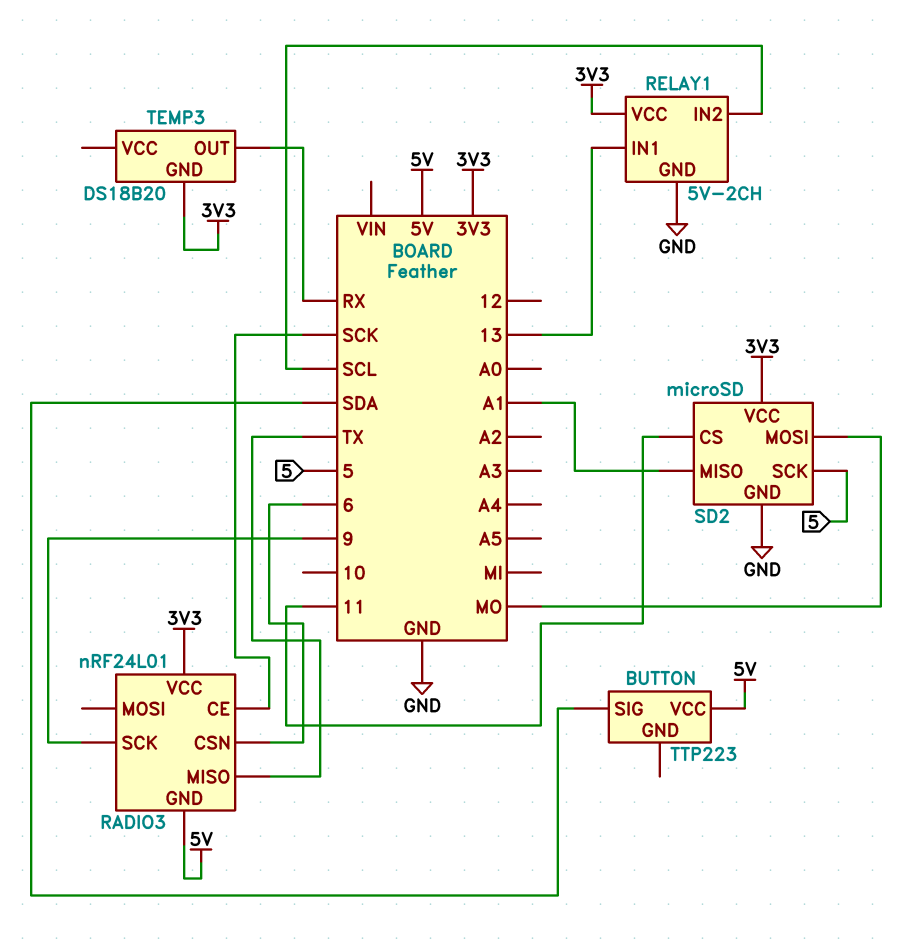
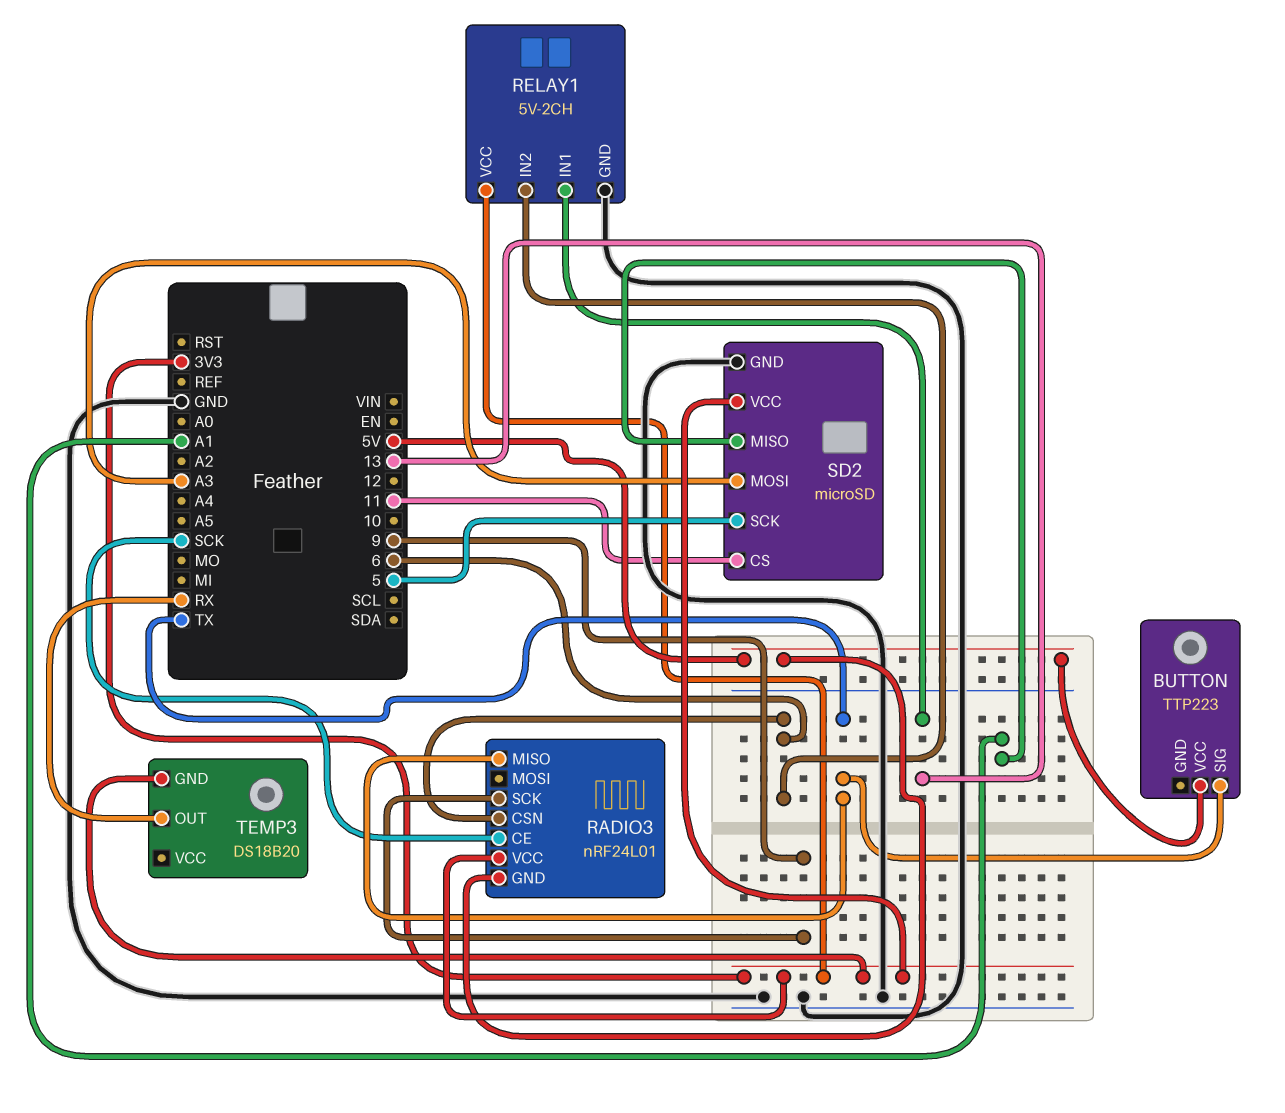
BUTTON pin SIG: SDA -> TX
RELAY1 pin IN2: SCL -> 6
SD2 pin MOSI: MO -> A3

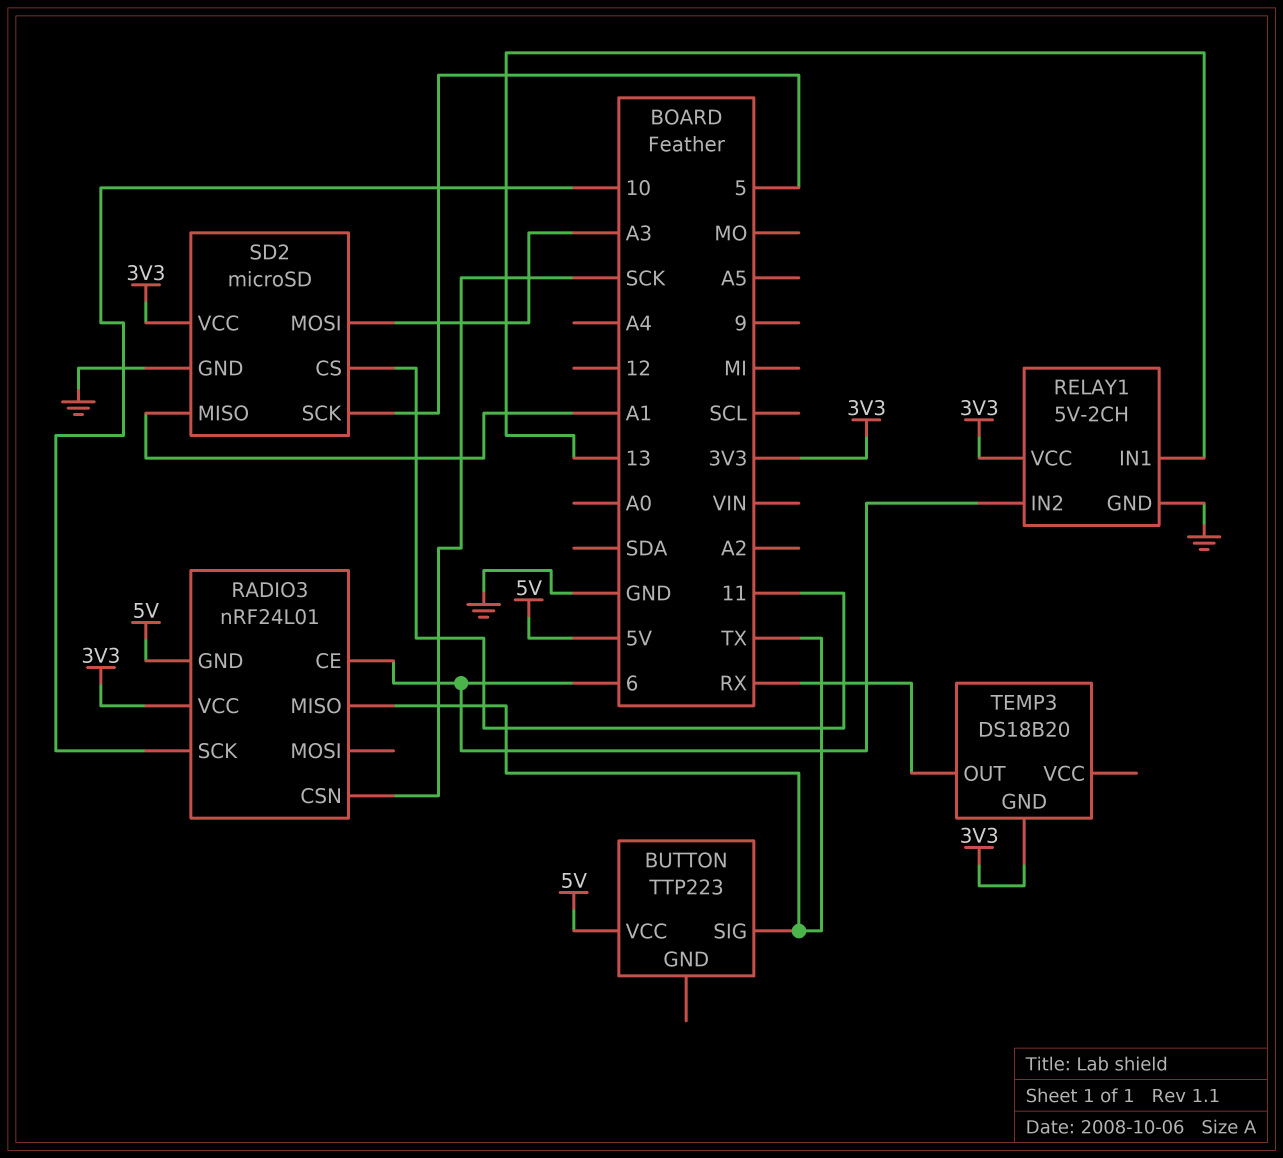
RADIO3 pin CE: SCK -> 6
RADIO3 pin CSN: 6 -> SCK
RADIO3 pin SCK: 9 -> 10

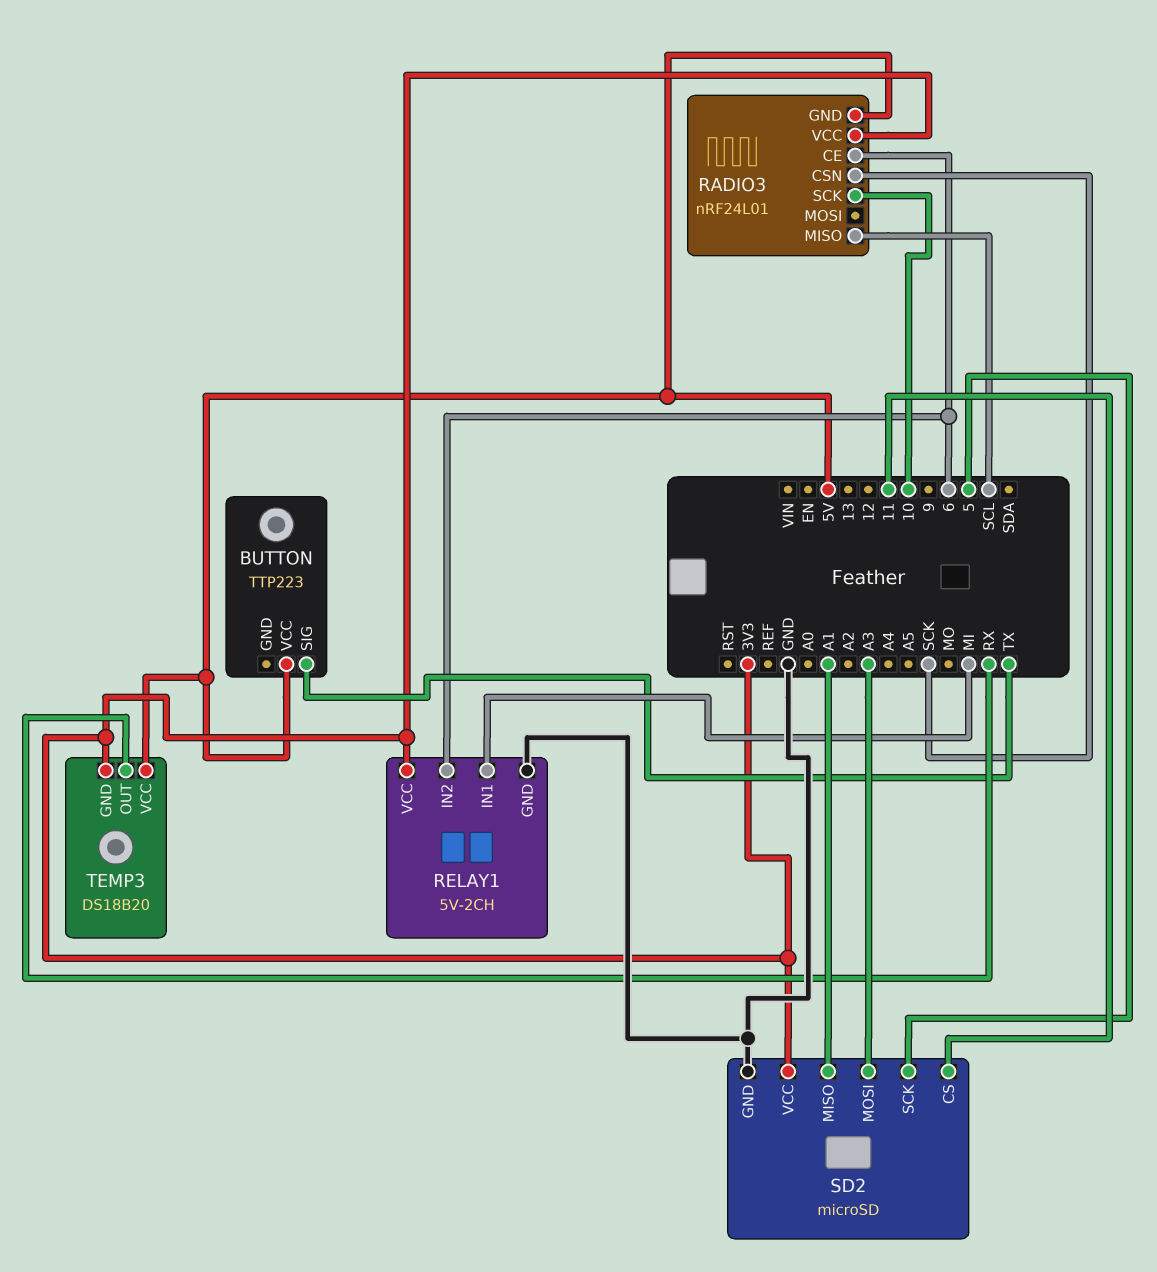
RADIO3 pin MISO: TX -> SCL
RELAY1 pin IN1: 13 -> MI
TEMP3 pin VCC: none -> 5V

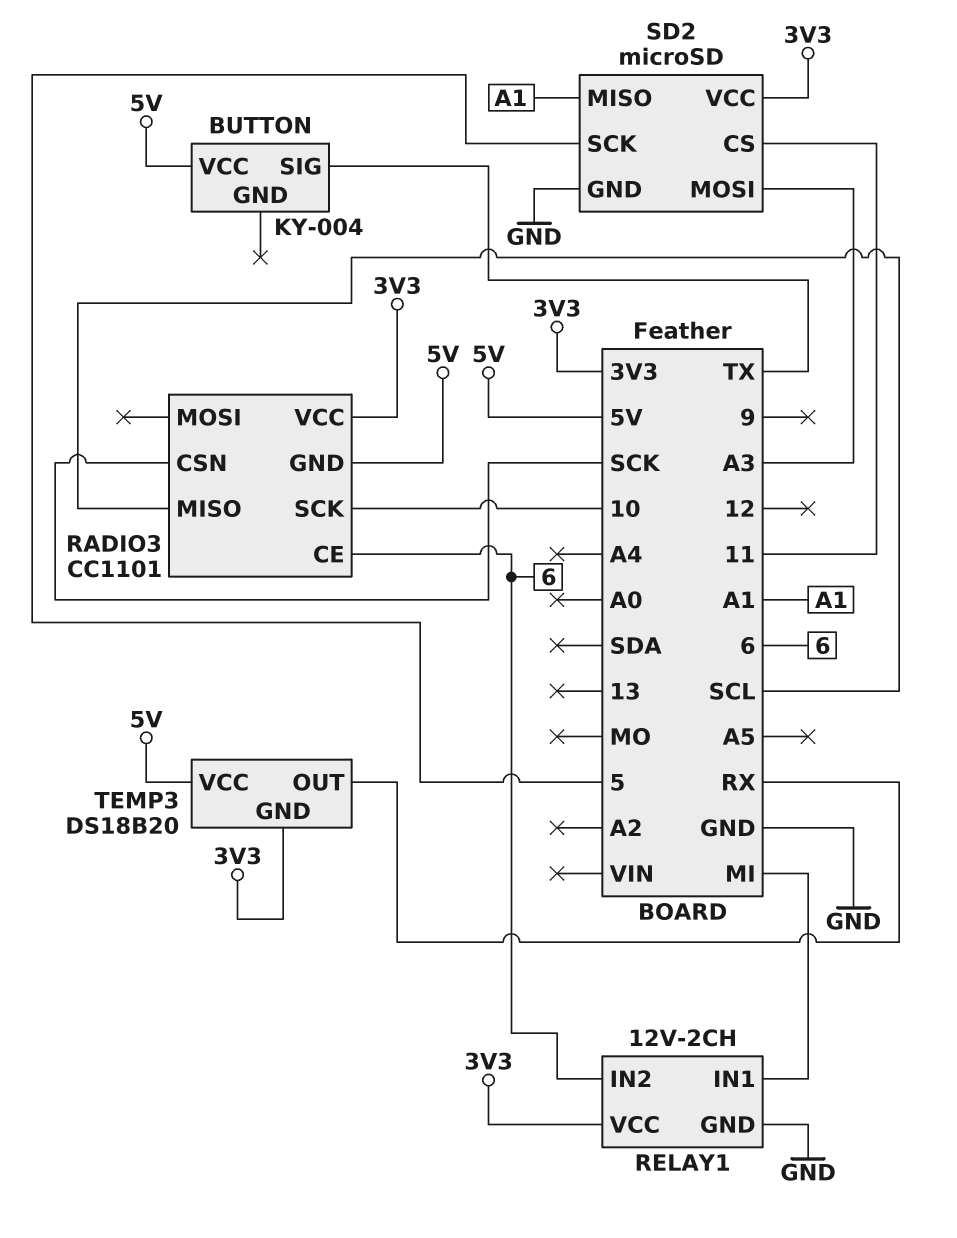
BUTTON: TTP223 -> KY-004
RADIO3: nRF24L01 -> CC1101
RELAY1: 5V-2CH -> 12V-2CH

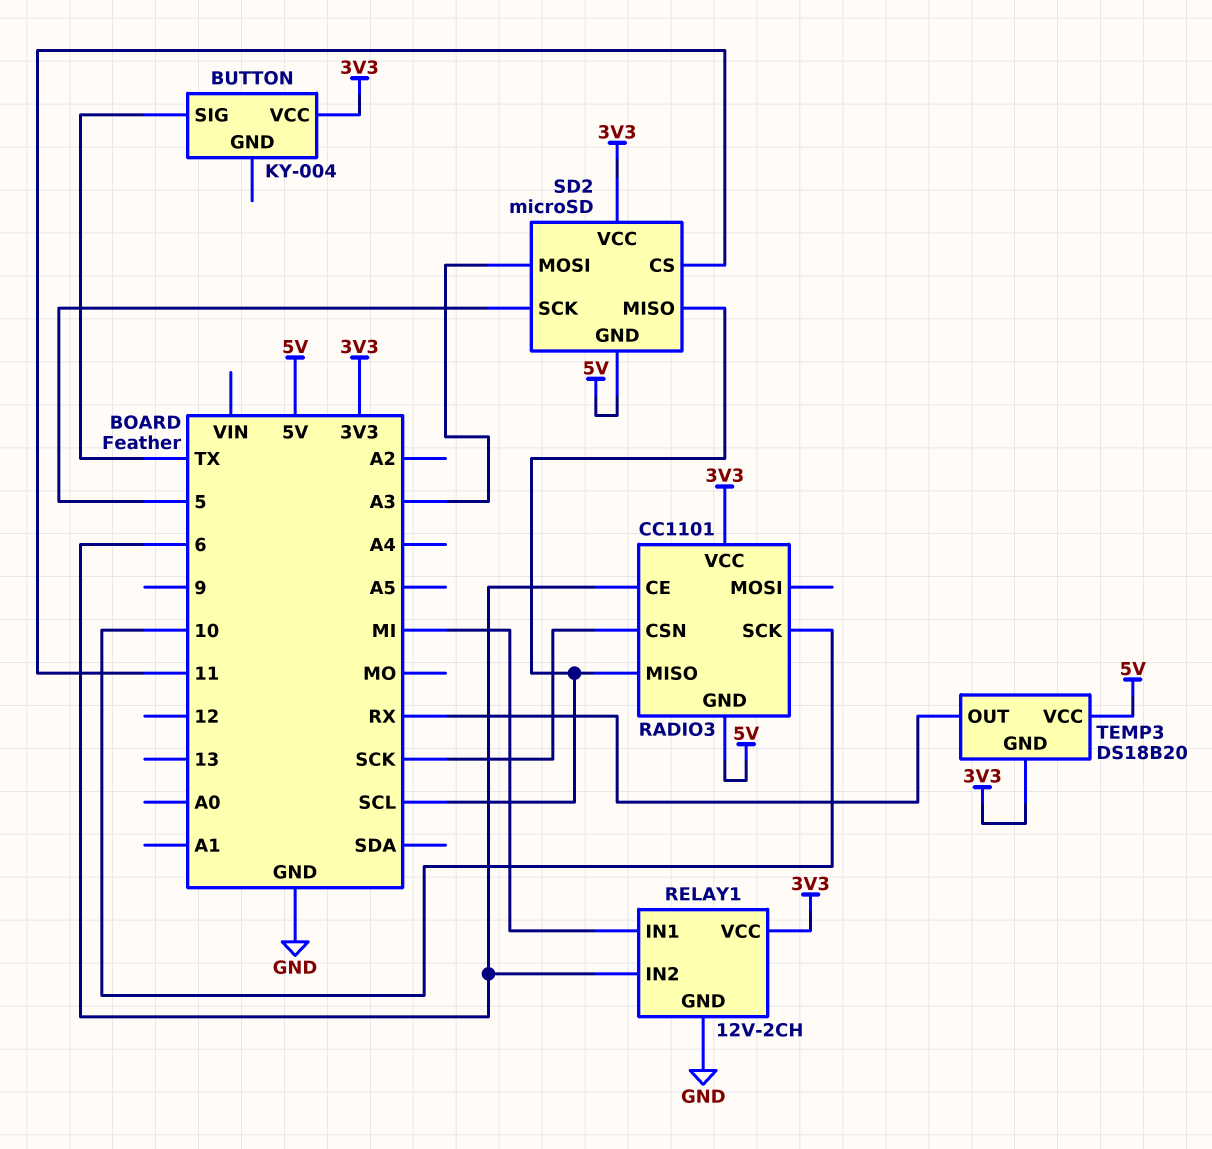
BUTTON pin VCC: 5V -> 3V3
SD2 pin GND: GND -> 5V
SD2 pin MISO: A1 -> SCL

